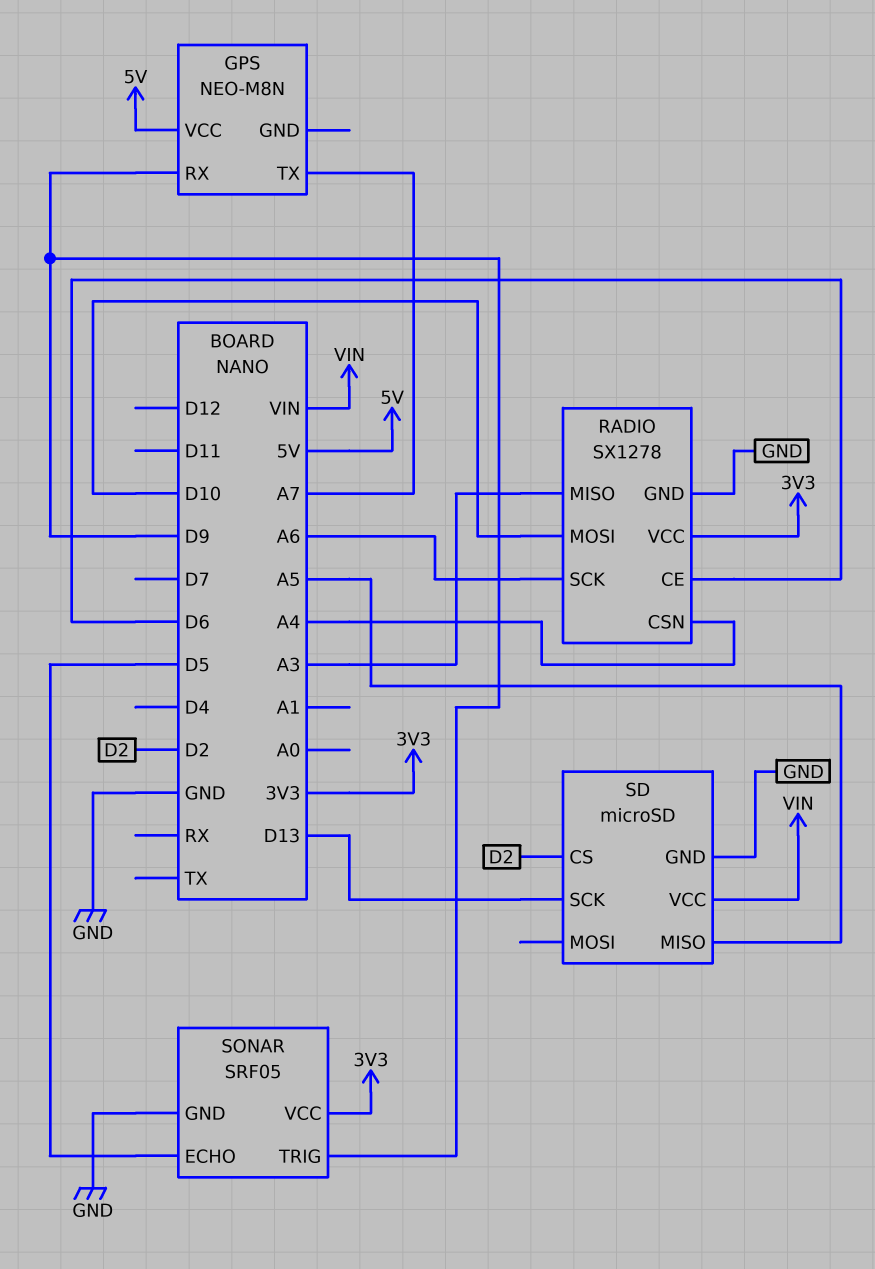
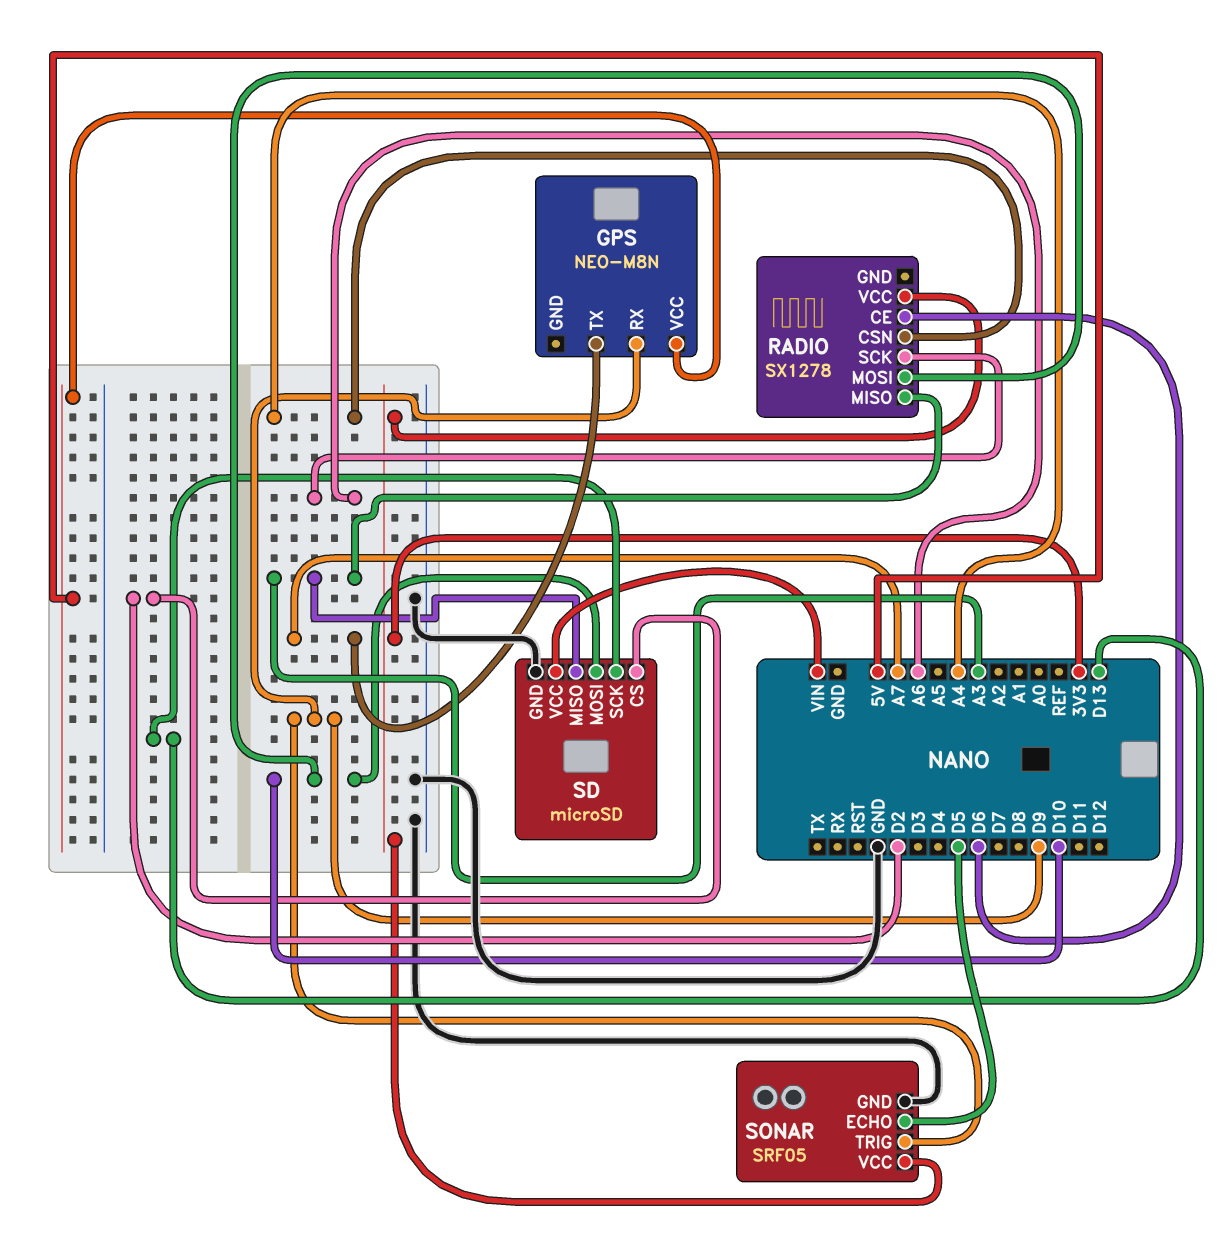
RADIO pin GND: GND -> none
SD pin MISO: A5 -> A3
SD pin MOSI: none -> D10

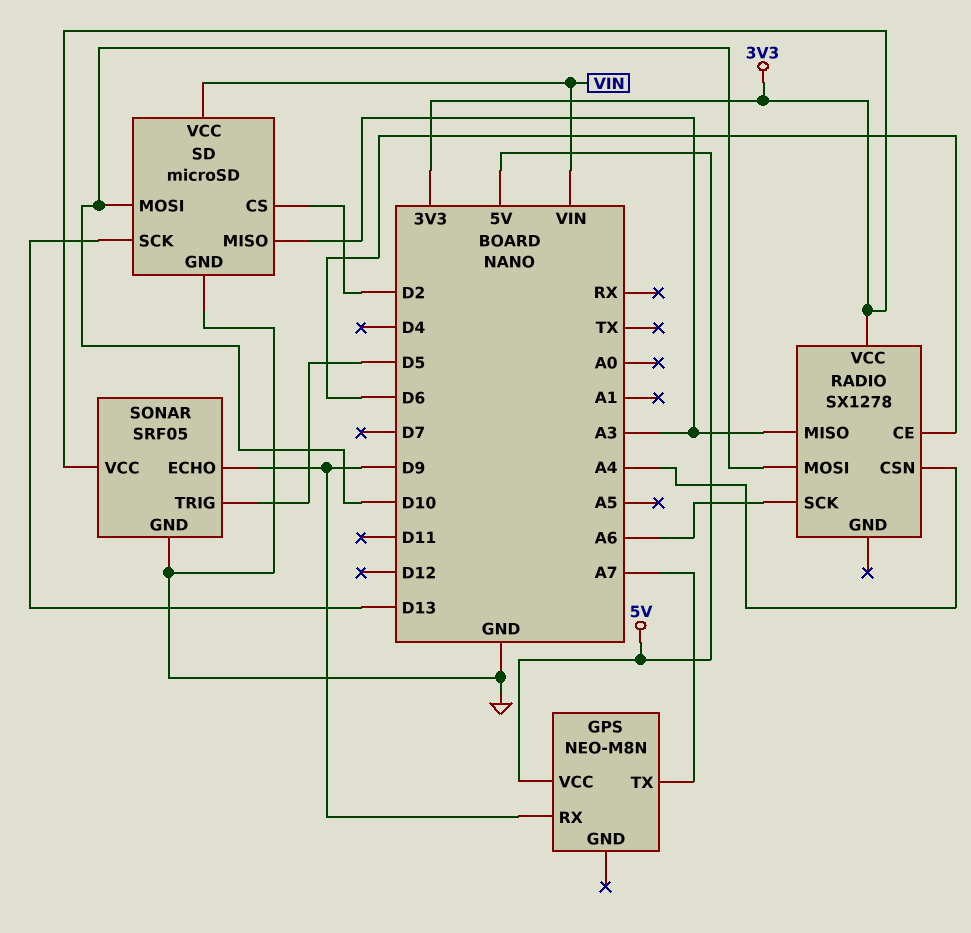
SONAR pin ECHO: D5 -> D9
SONAR pin TRIG: D9 -> D5

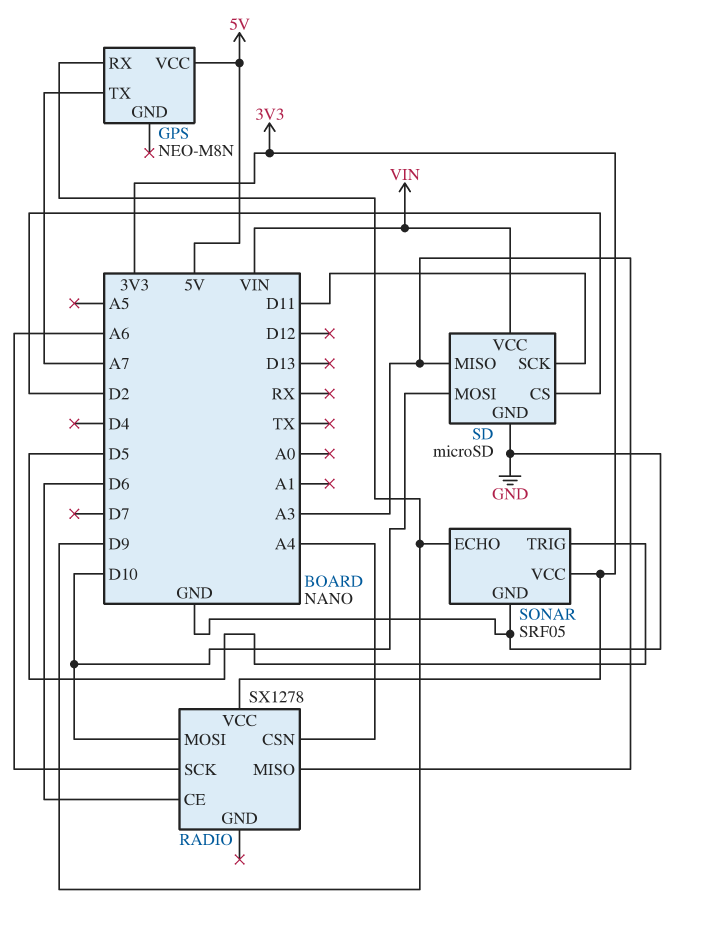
SD pin SCK: D13 -> D11

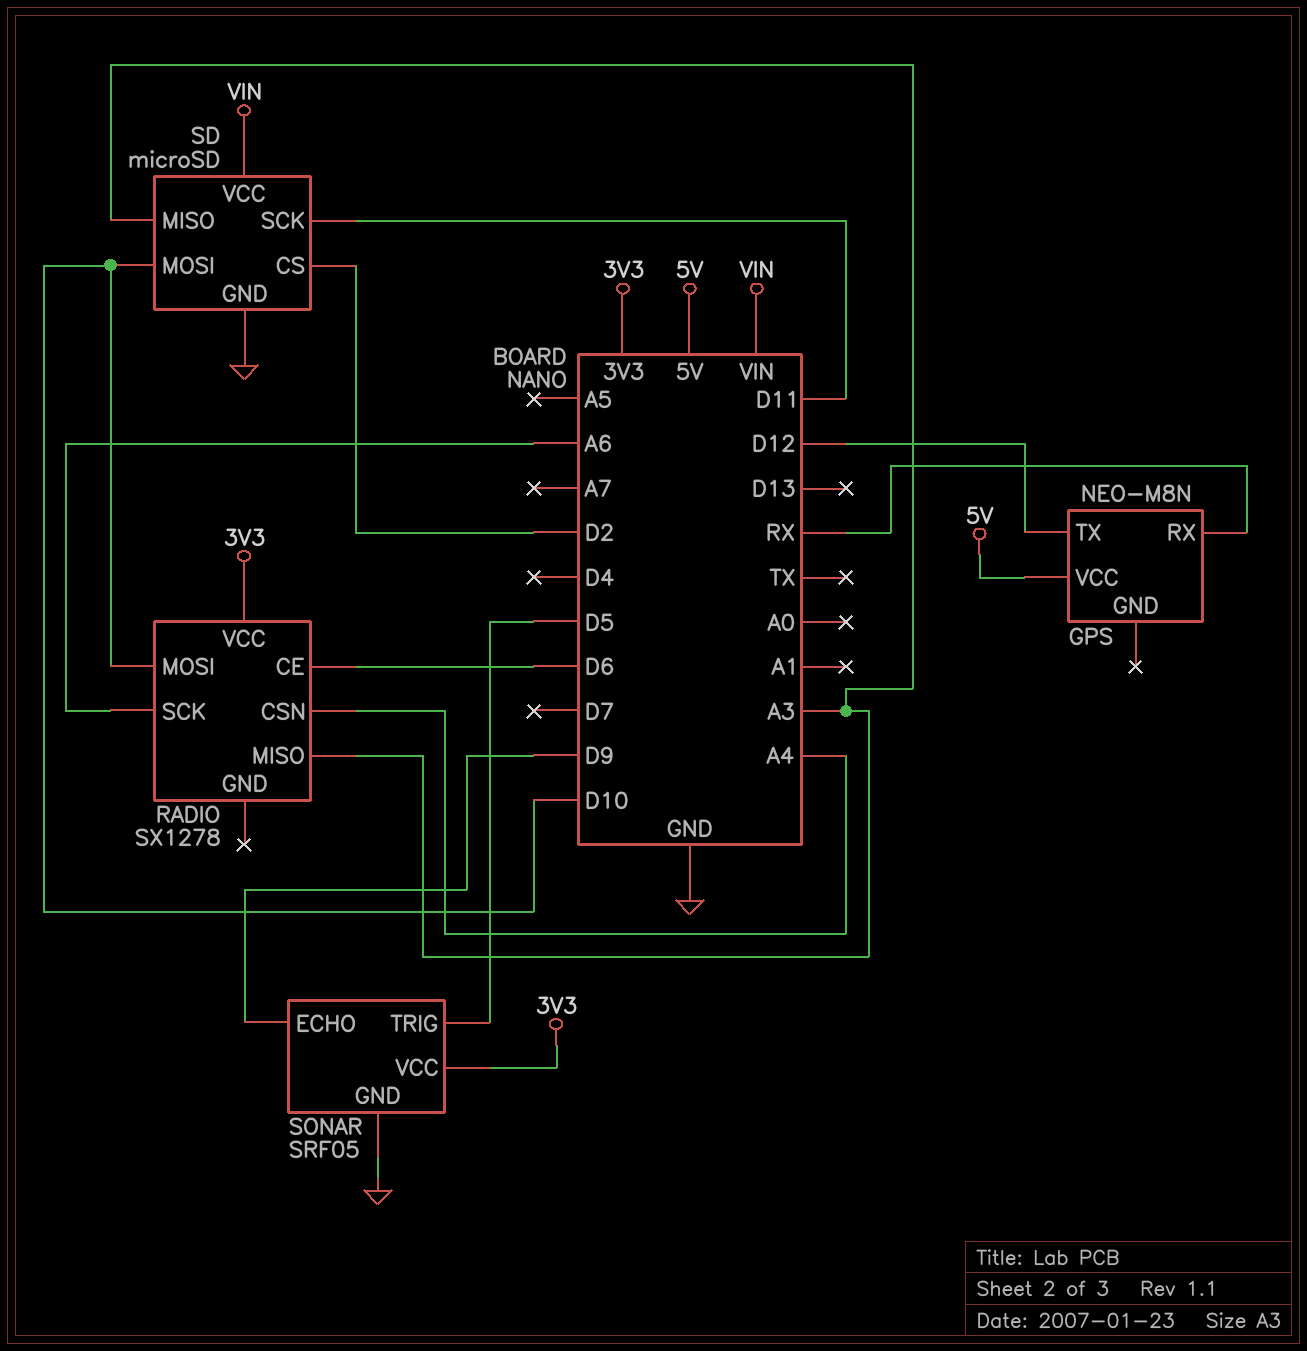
GPS pin RX: D9 -> RX
GPS pin TX: A7 -> D12

